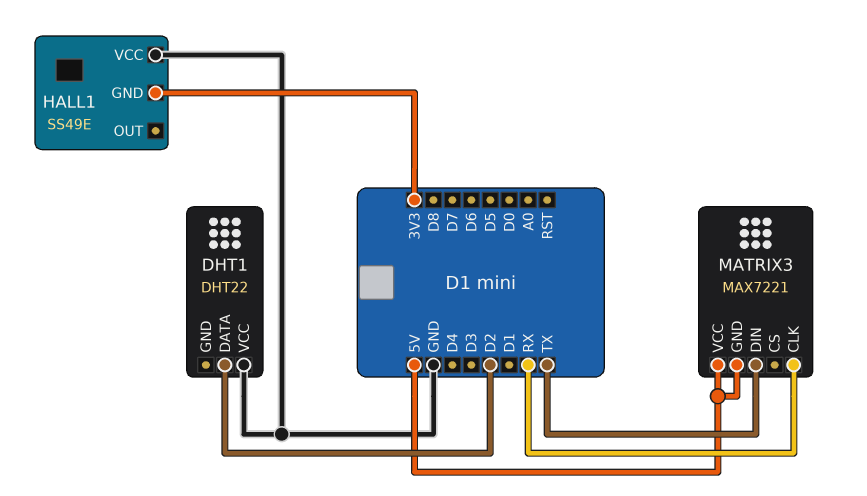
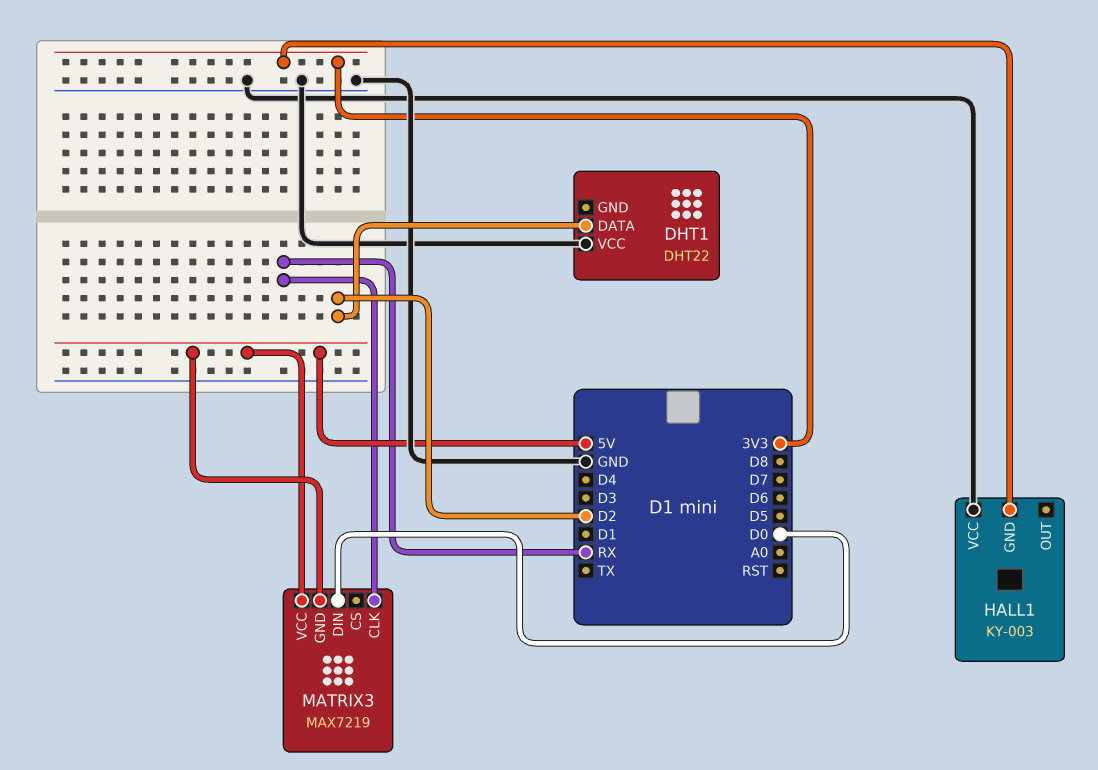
HALL1: SS49E -> KY-003
MATRIX3: MAX7221 -> MAX7219
MATRIX3 pin DIN: TX -> D0

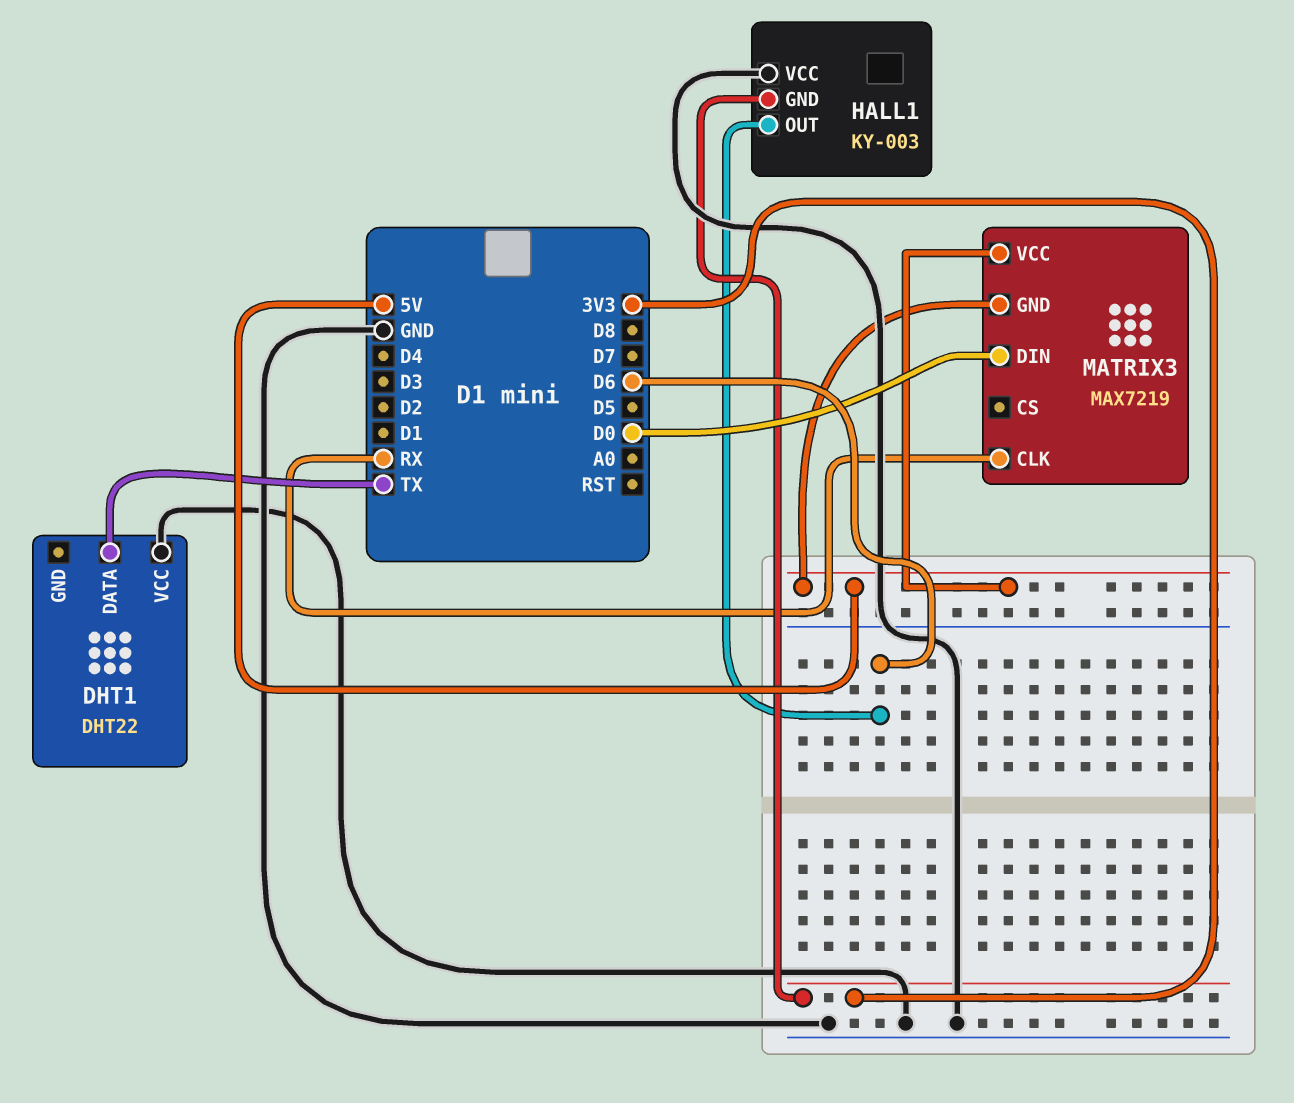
DHT1 pin DATA: D2 -> TX
HALL1 pin OUT: none -> D6

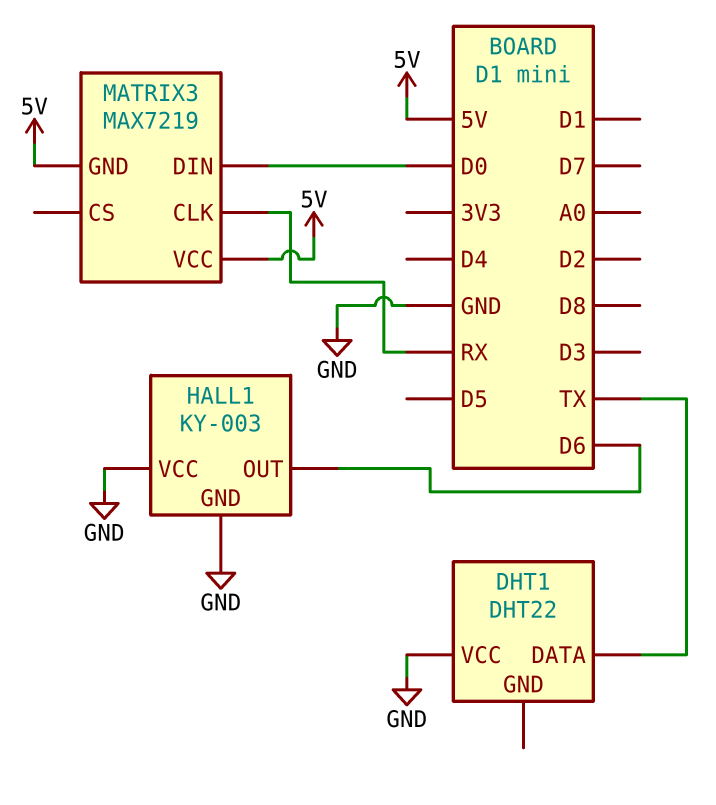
HALL1 pin GND: 3V3 -> GND

